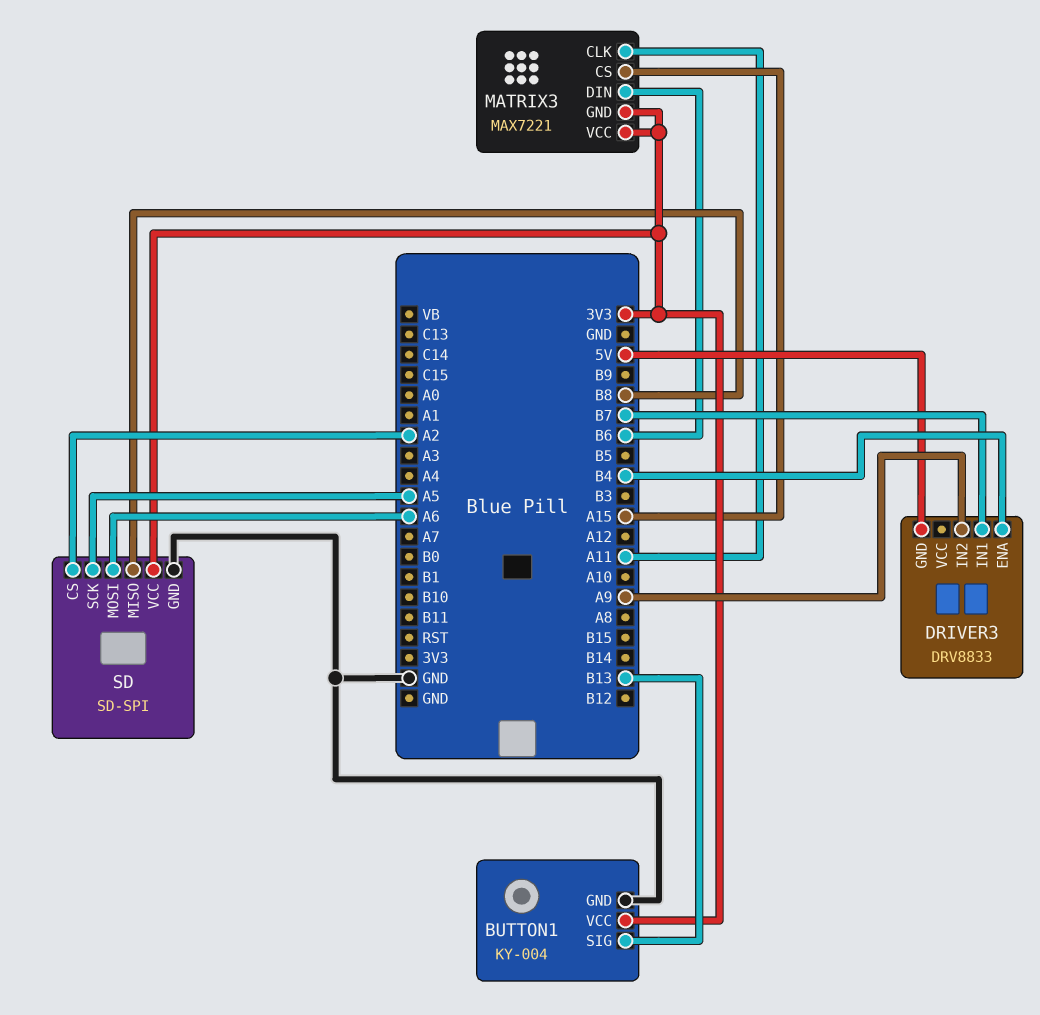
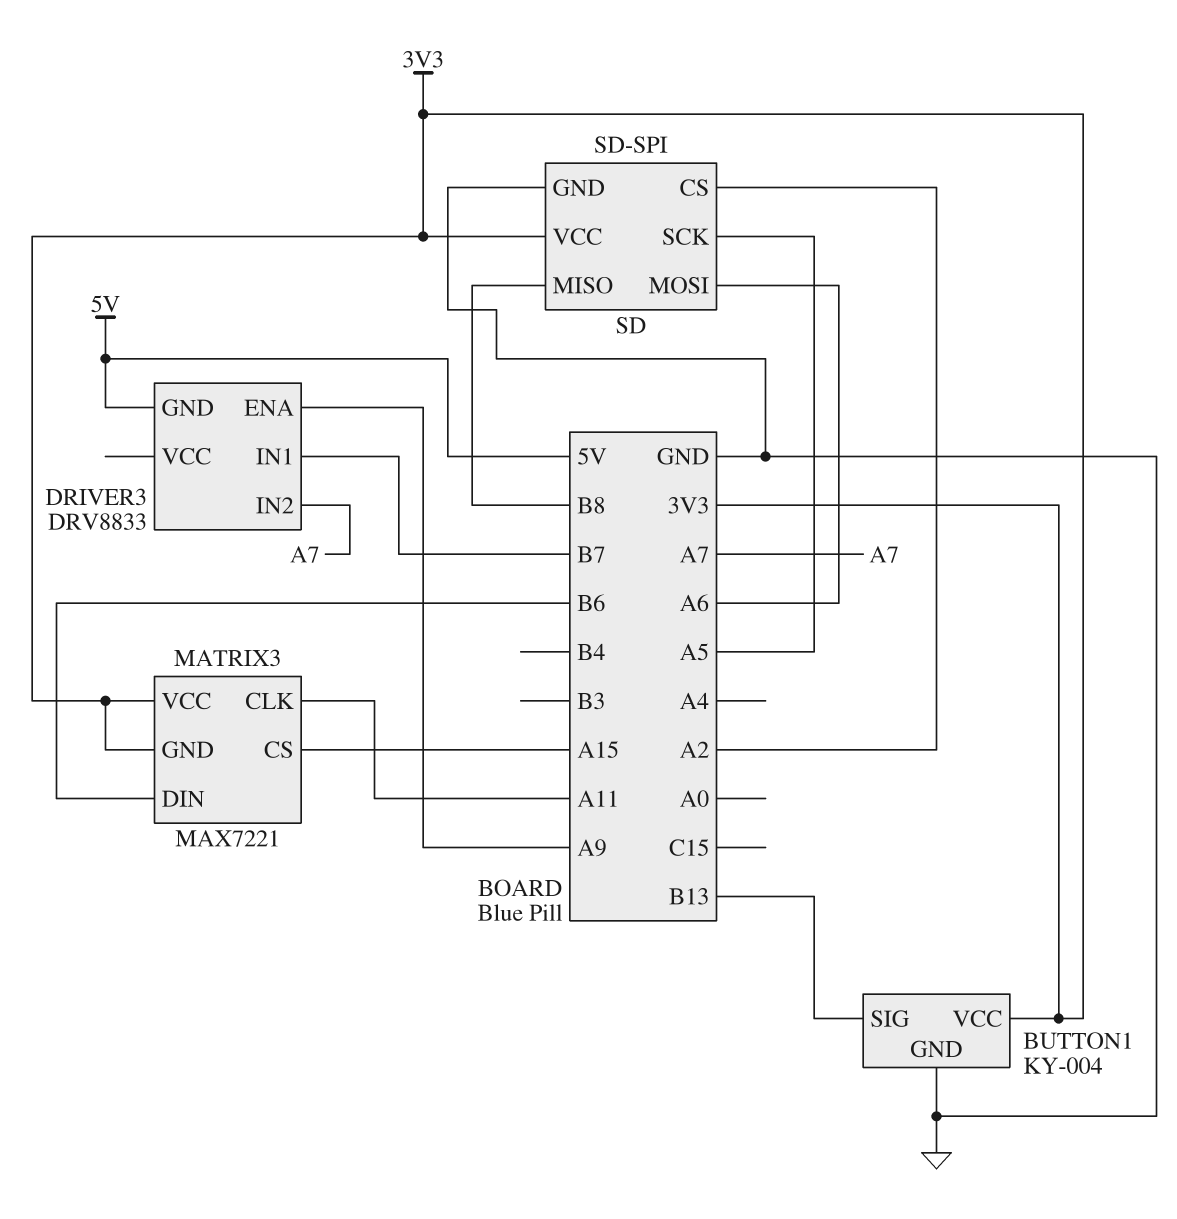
DRIVER3 pin ENA: B4 -> A9
DRIVER3 pin IN2: A9 -> A7

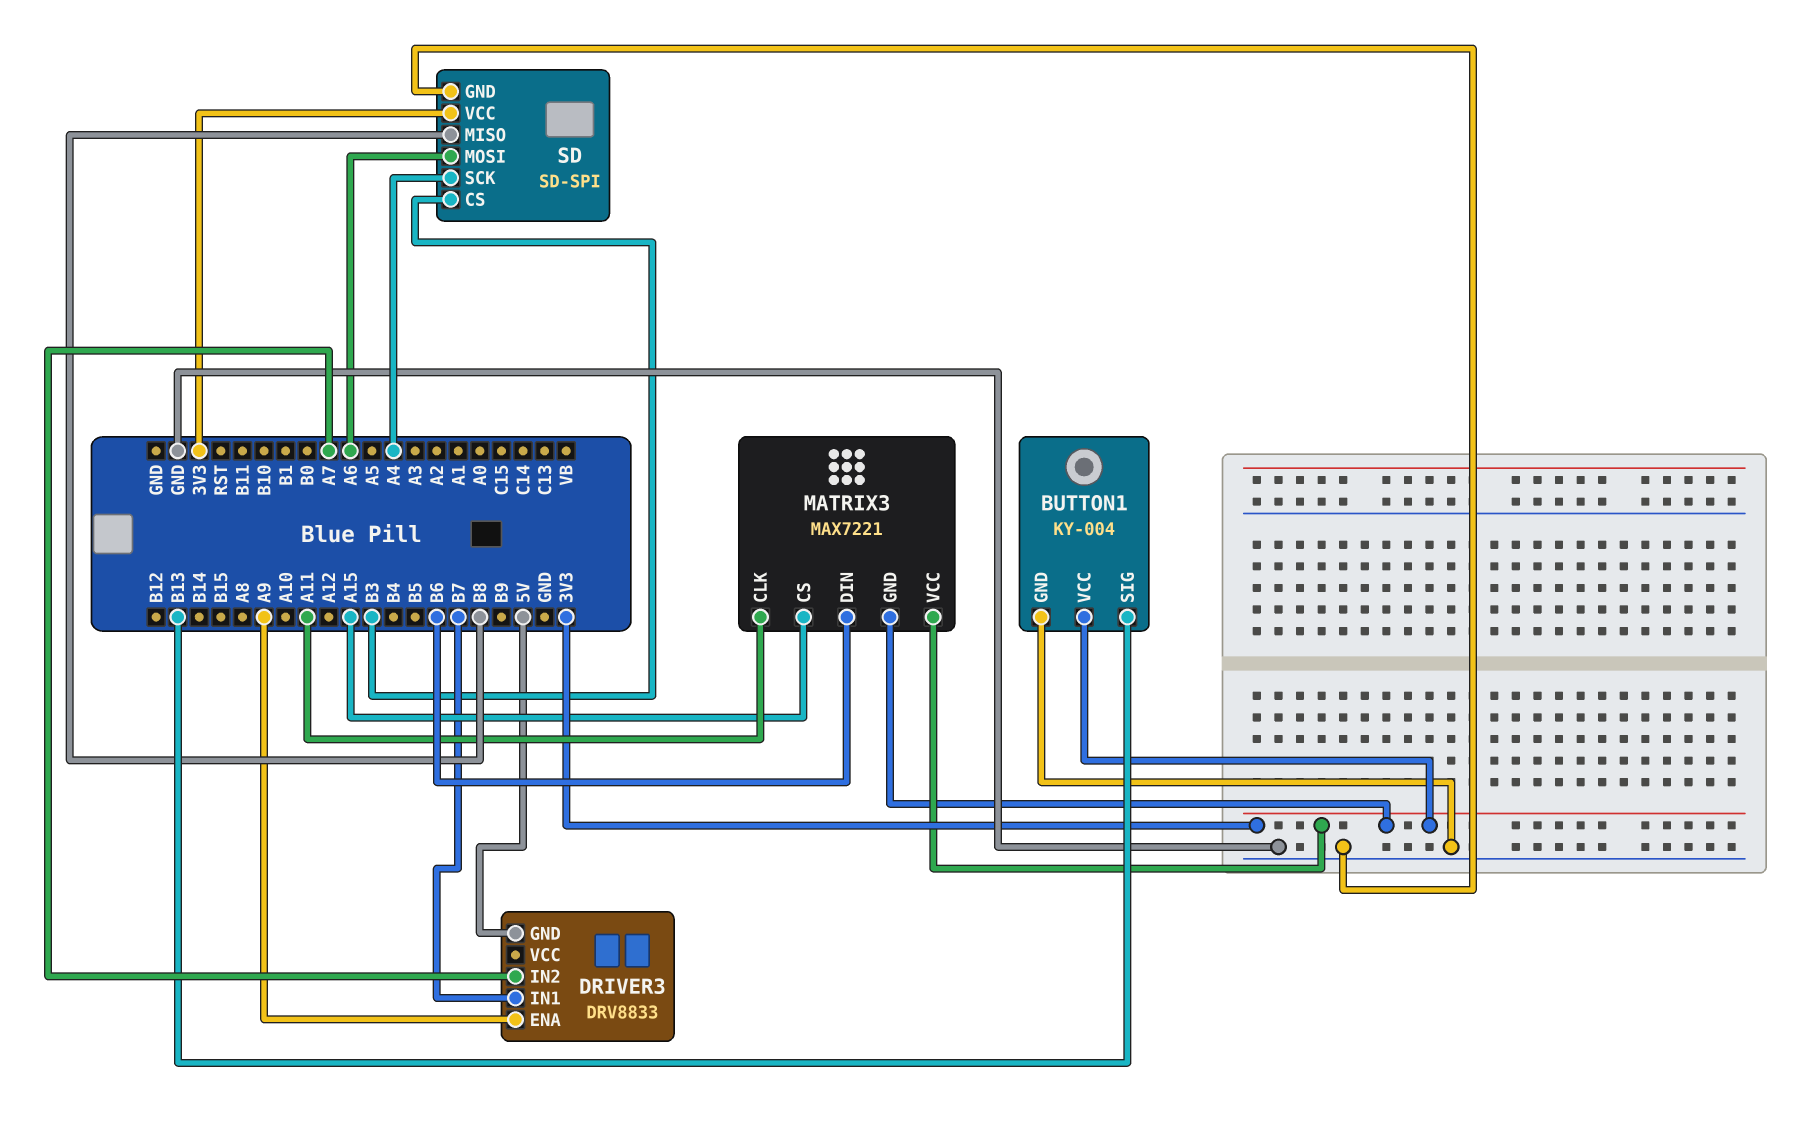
SD pin CS: A2 -> B3
SD pin SCK: A5 -> A4

